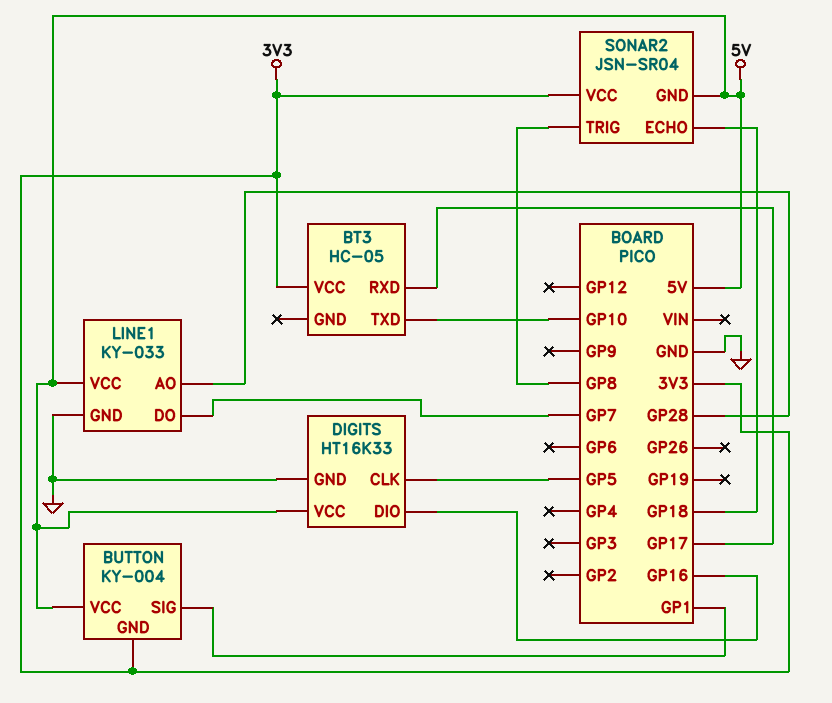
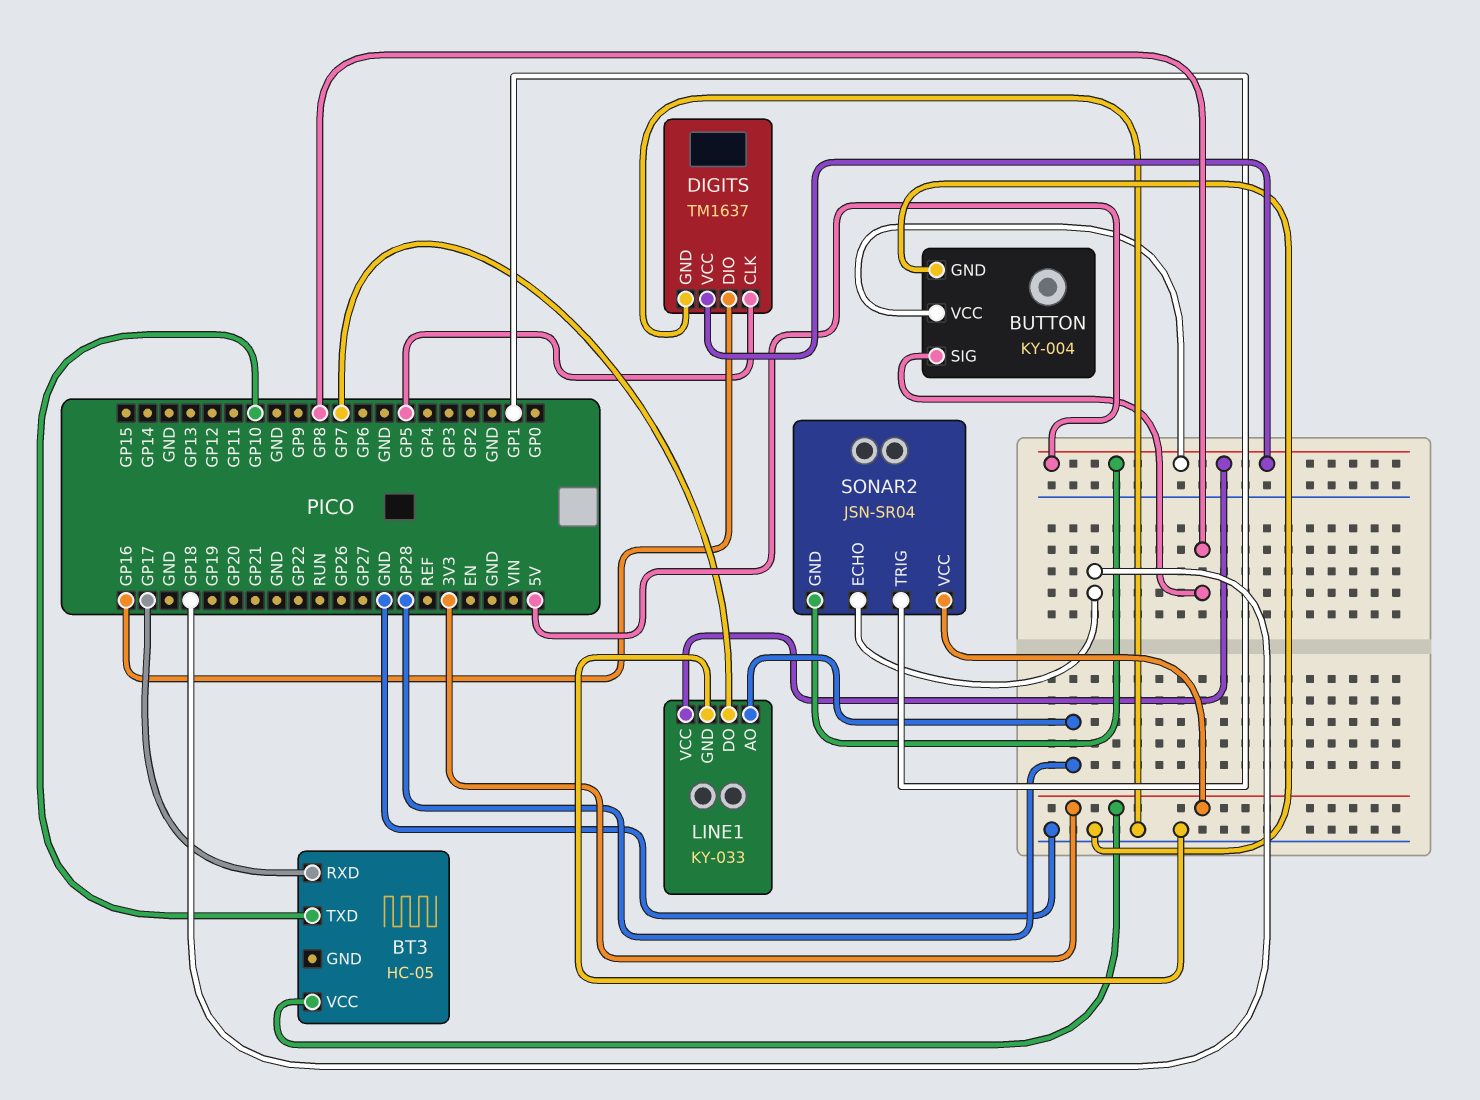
BUTTON pin GND: 3V3 -> GND
BUTTON pin SIG: GP1 -> GP8
DIGITS: HT16K33 -> TM1637
SONAR2 pin TRIG: GP8 -> GP1

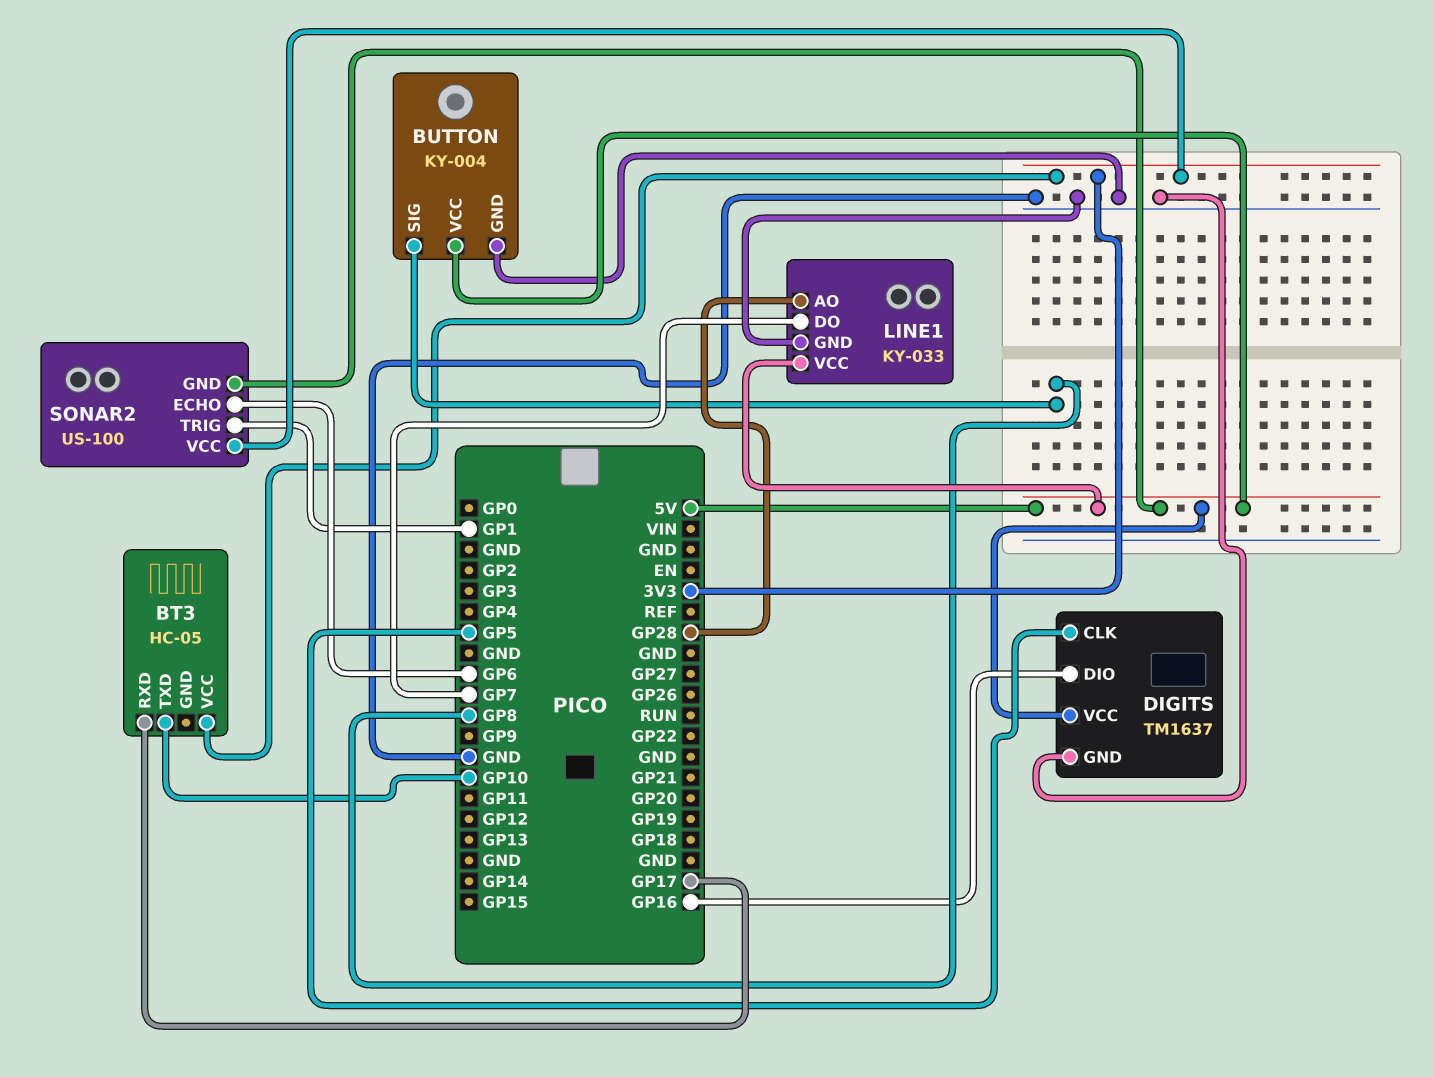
SONAR2: JSN-SR04 -> US-100
SONAR2 pin ECHO: GP18 -> GP6

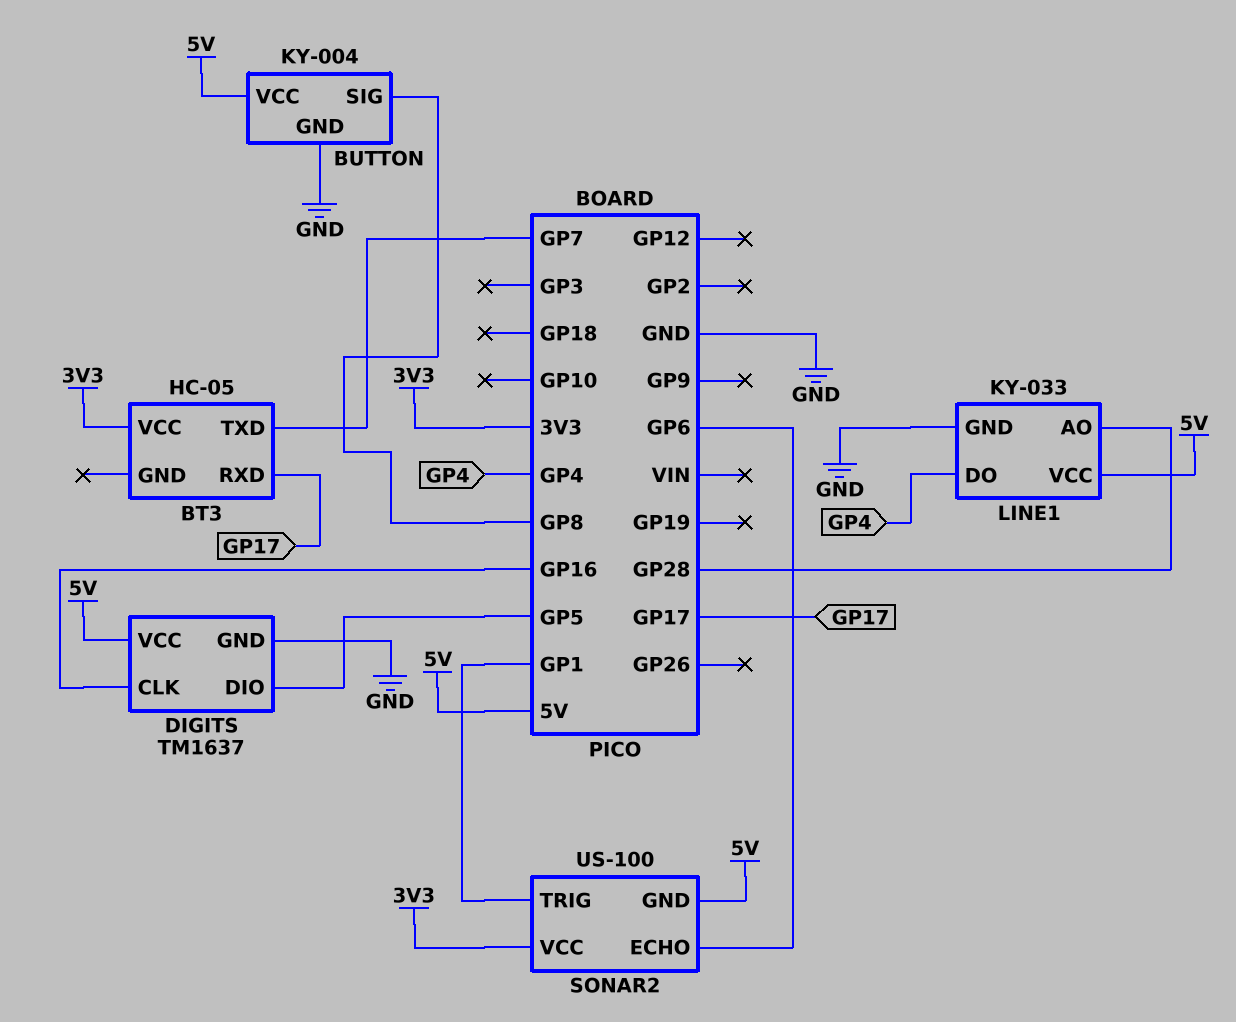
BT3 pin TXD: GP10 -> GP7
DIGITS pin CLK: GP5 -> GP16
DIGITS pin DIO: GP16 -> GP5
LINE1 pin DO: GP7 -> GP4

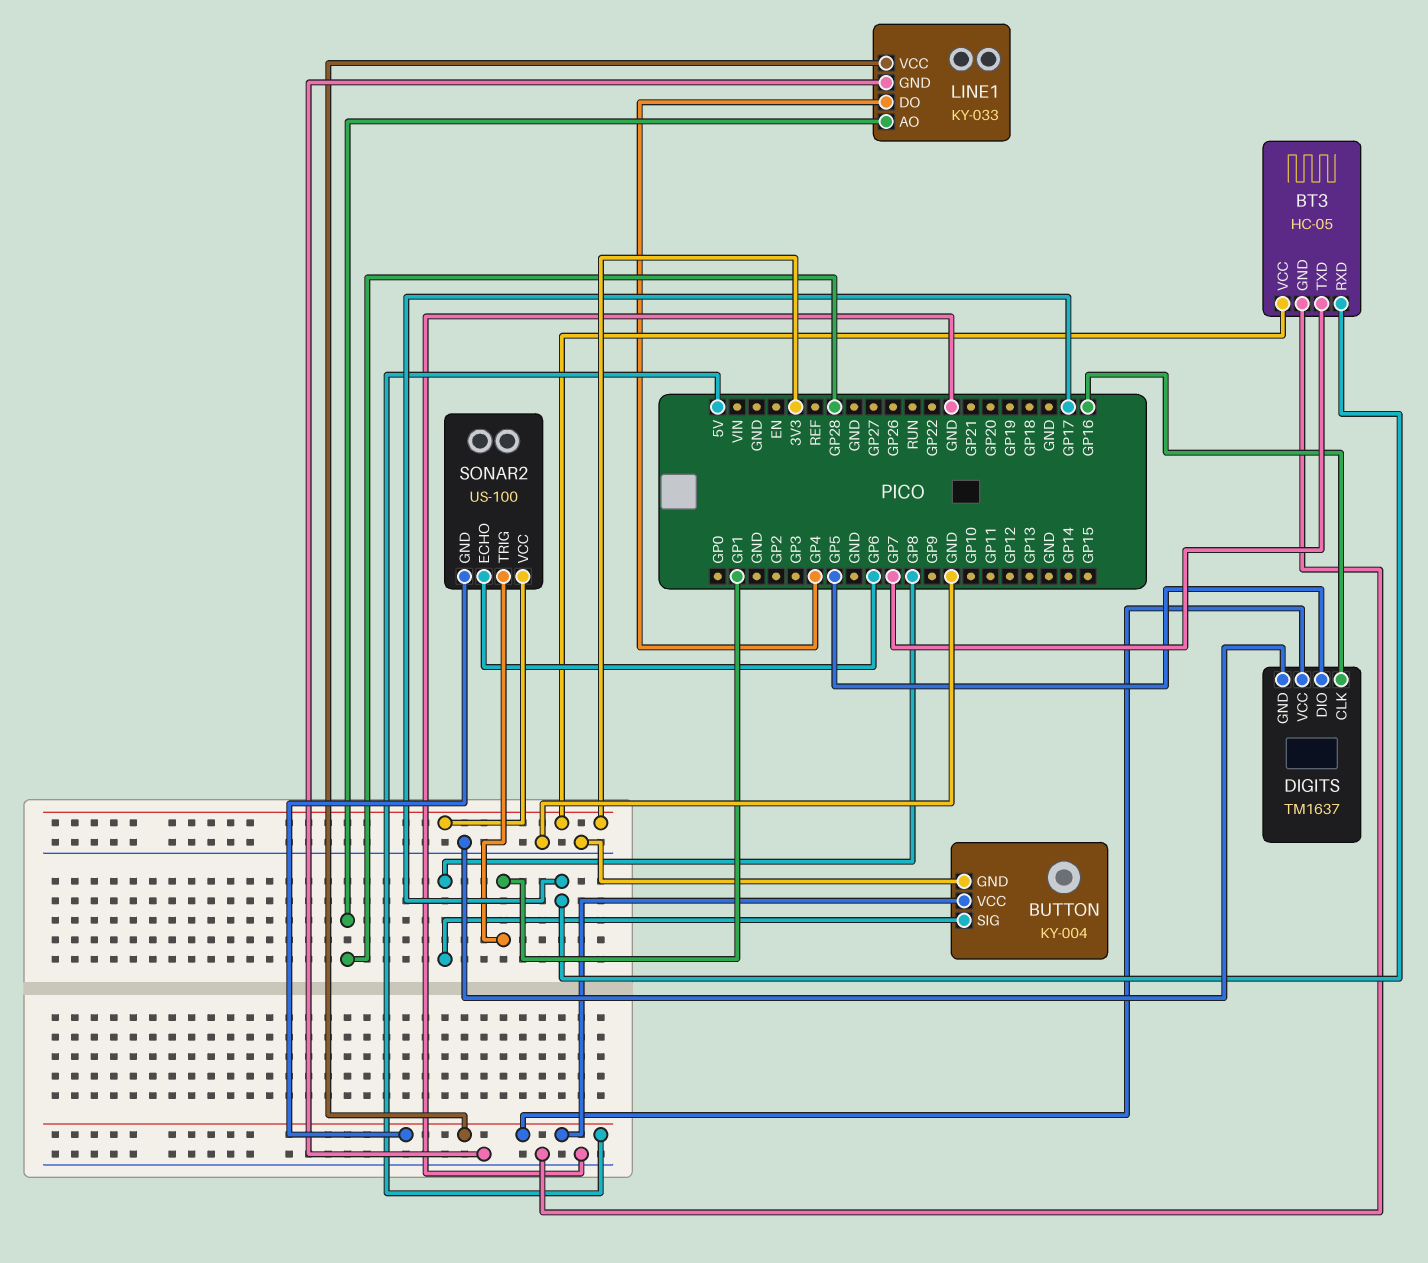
BT3 pin GND: none -> GND

